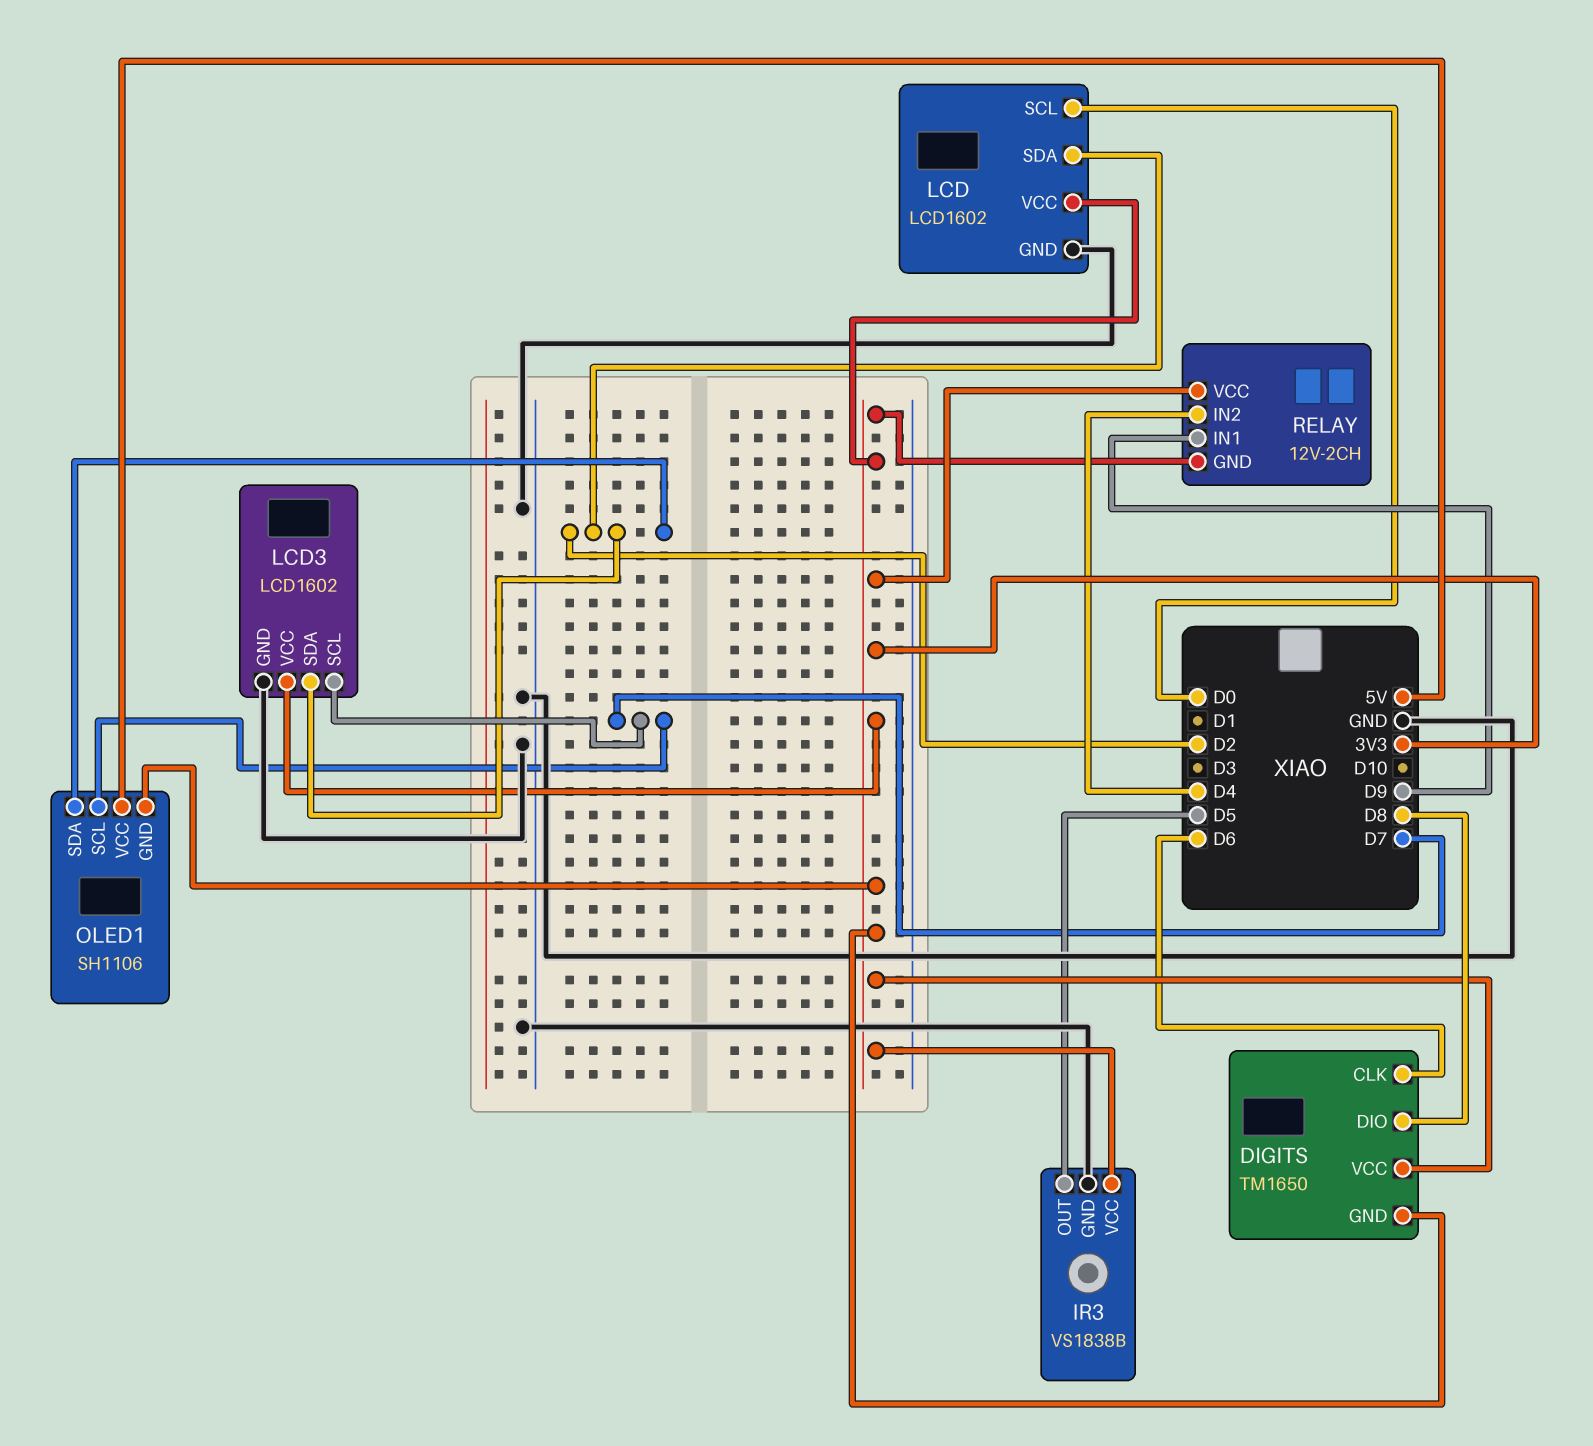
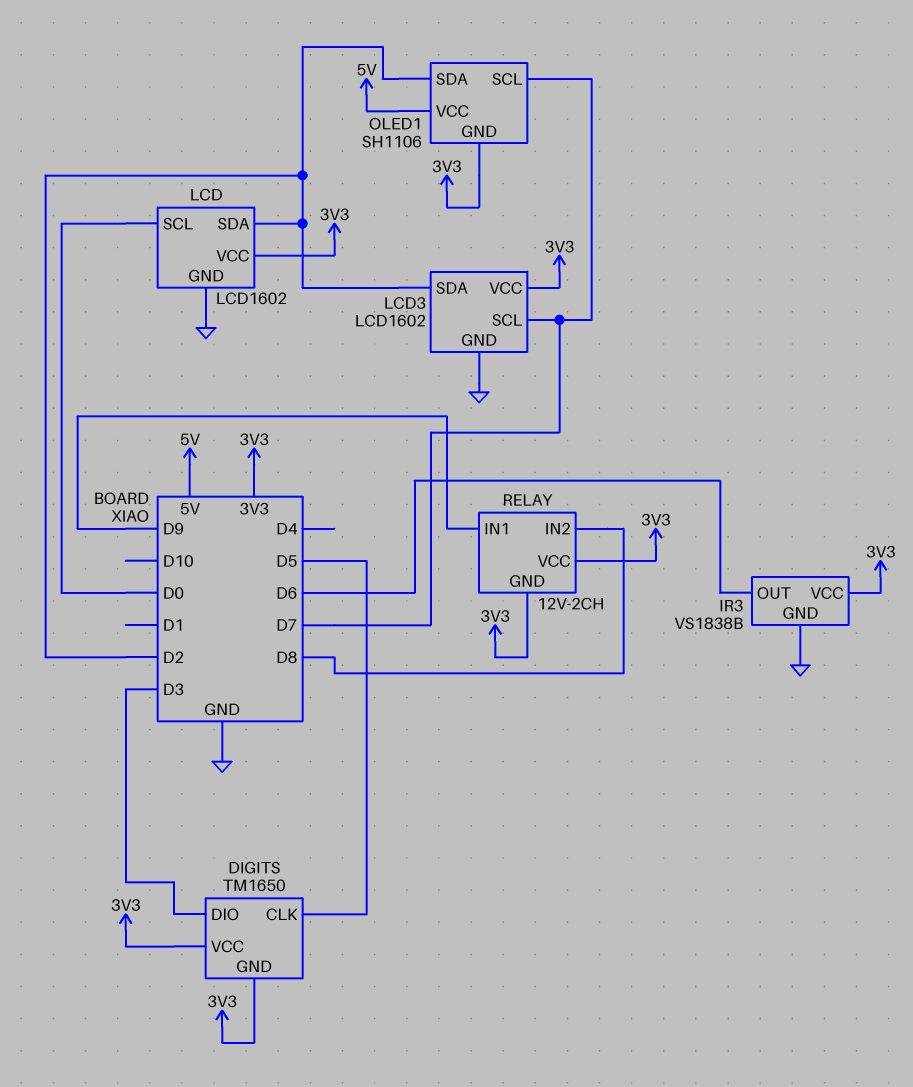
DIGITS pin CLK: D6 -> D5
DIGITS pin DIO: D8 -> D3
IR3 pin OUT: D5 -> D6
RELAY pin IN2: D4 -> D8

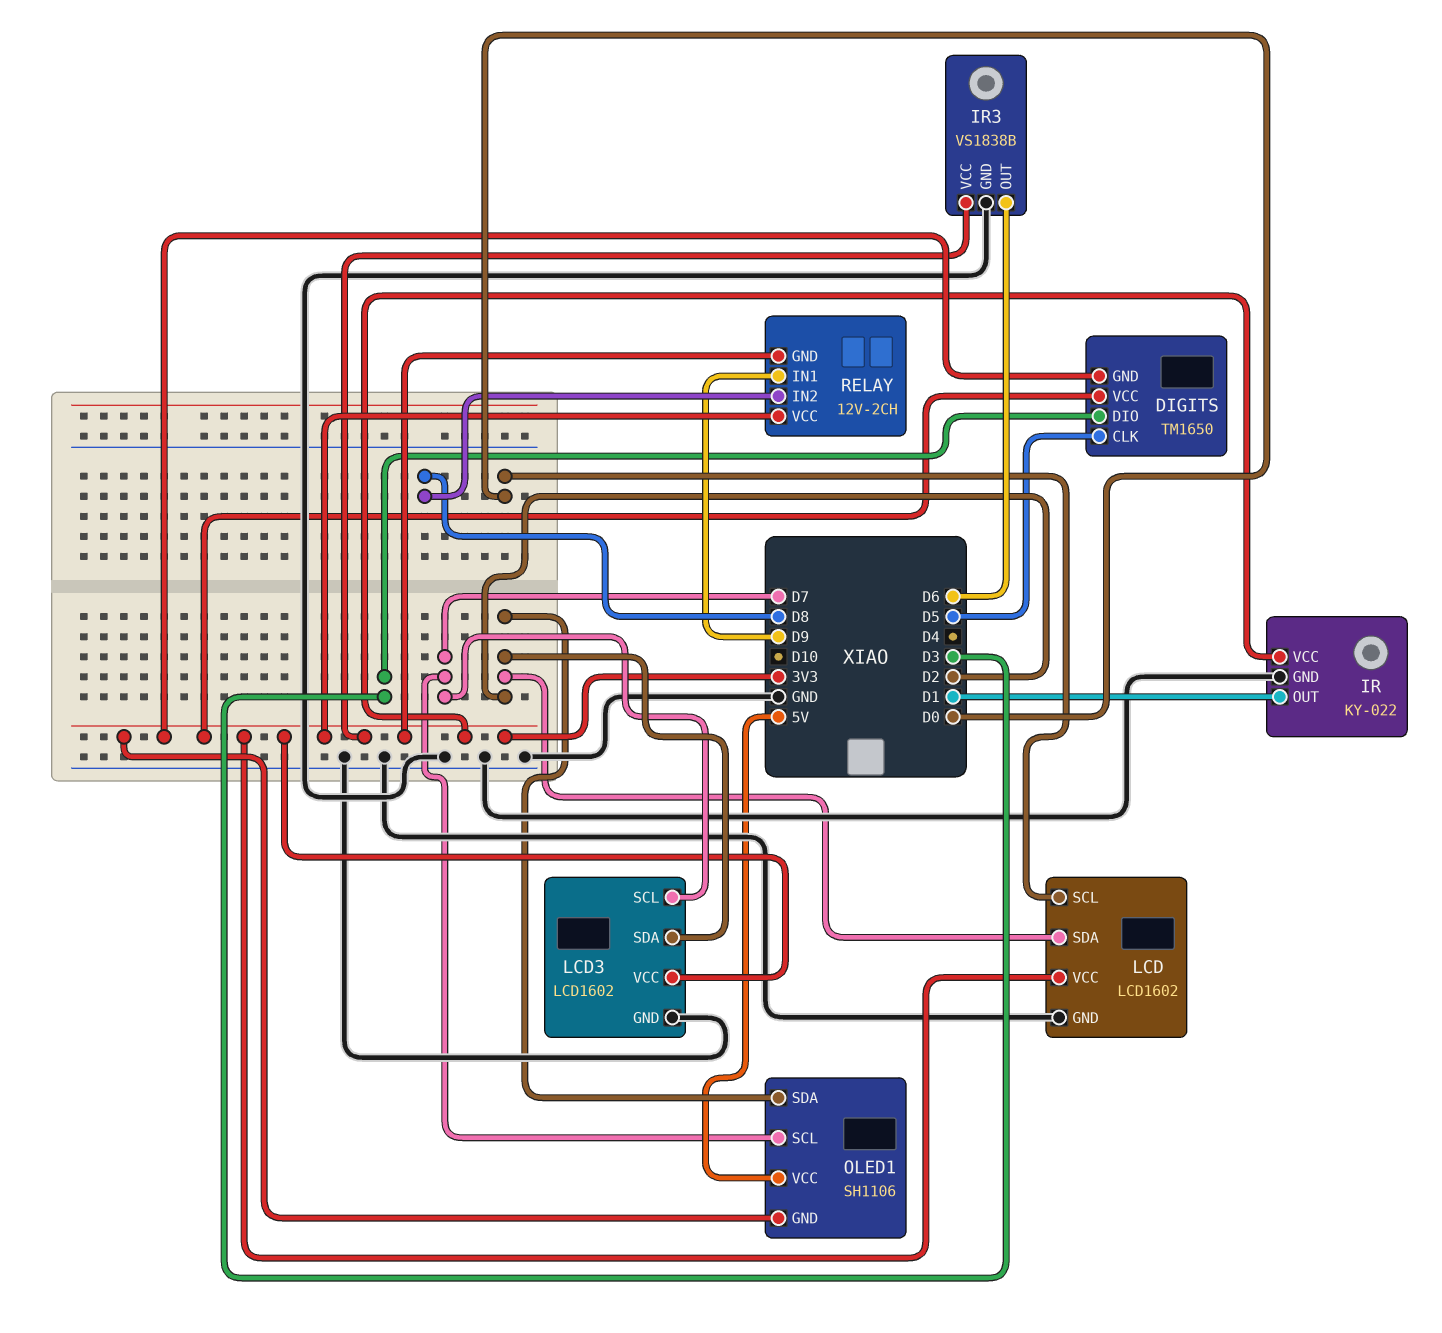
IR: none -> KY-022
IR pin GND: none -> GND
IR pin OUT: none -> D1
IR pin VCC: none -> 3V3

